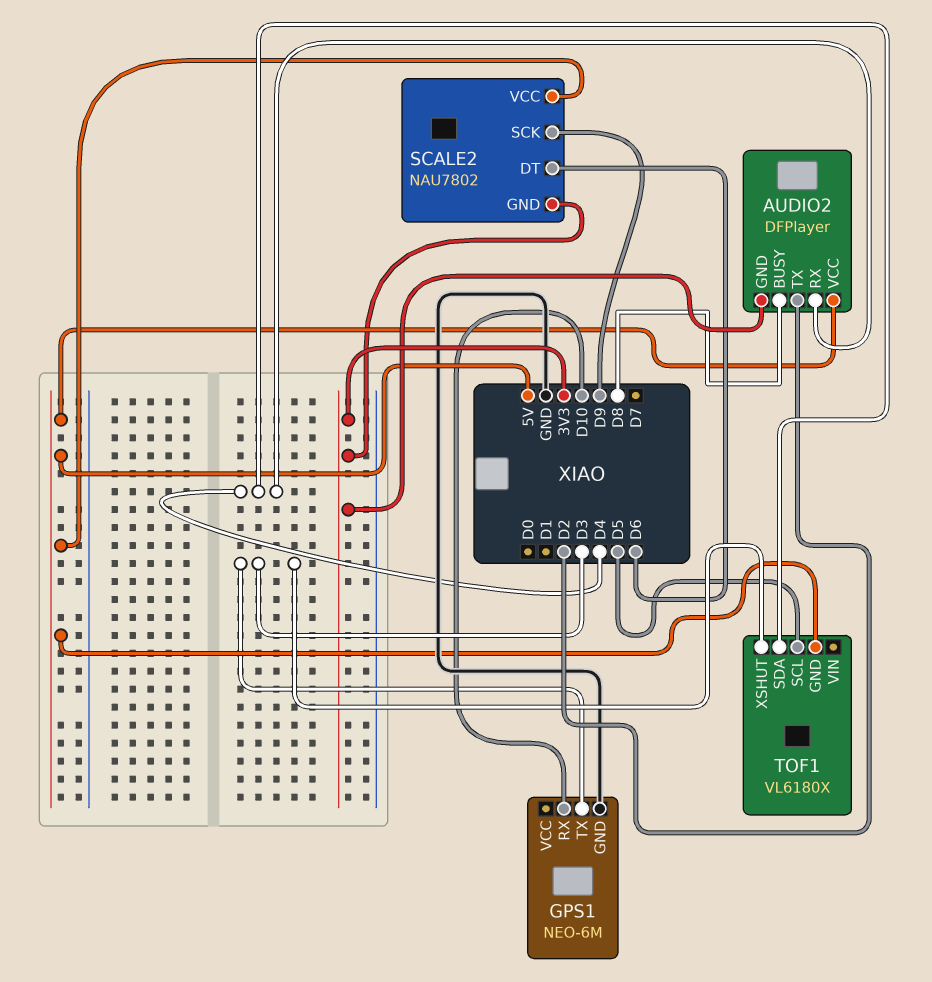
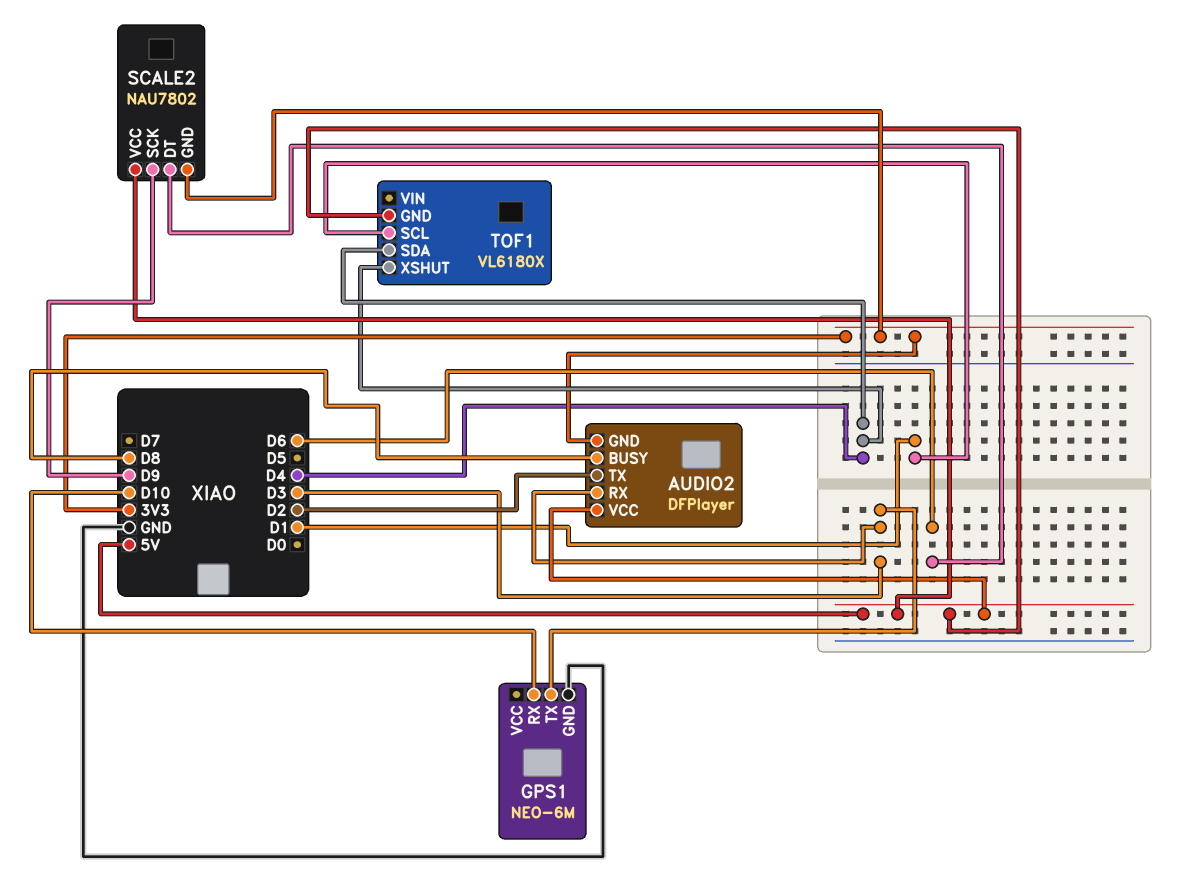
AUDIO2 pin RX: D4 -> D3
TOF1 pin SCL: D5 -> D1
TOF1 pin XSHUT: D3 -> D4

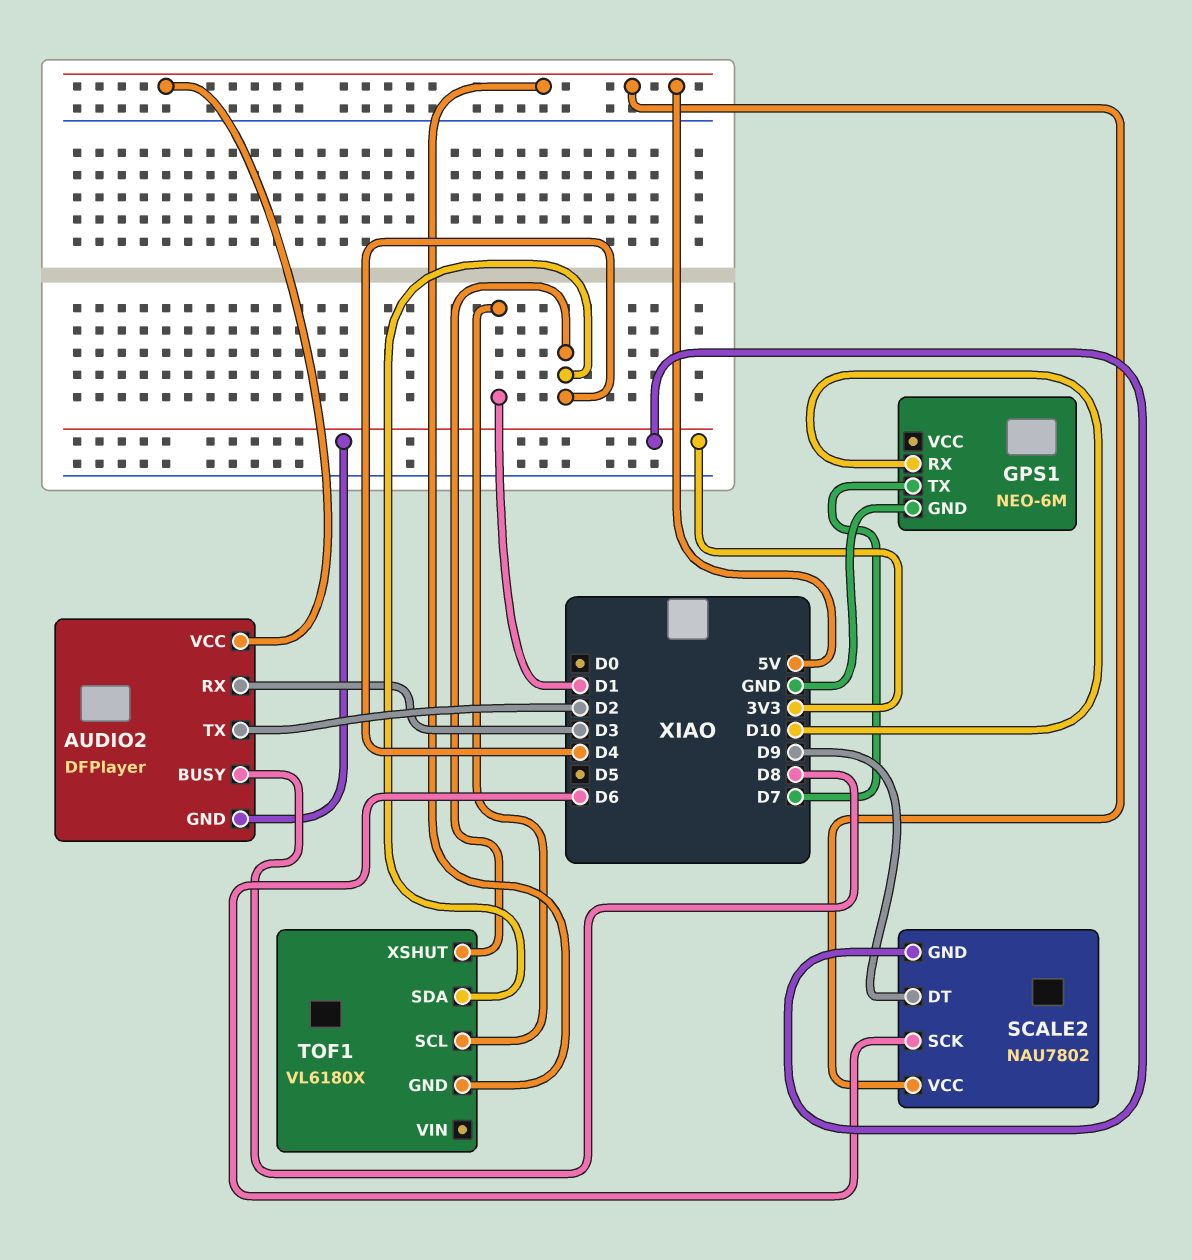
GPS1 pin TX: D3 -> D7
SCALE2 pin DT: D6 -> D9
SCALE2 pin SCK: D9 -> D6

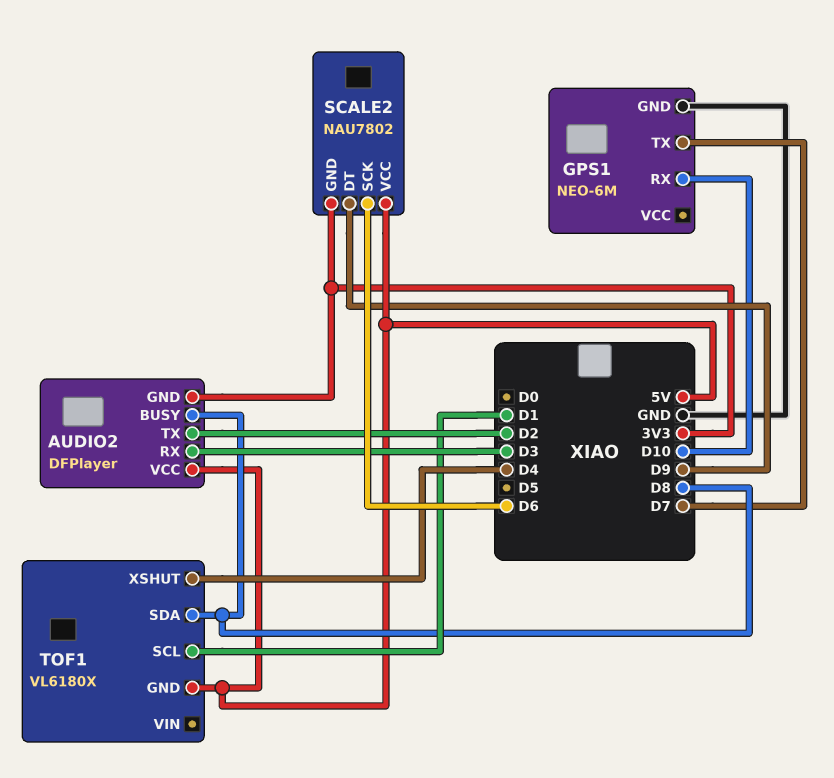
TOF1 pin SDA: D4 -> D8

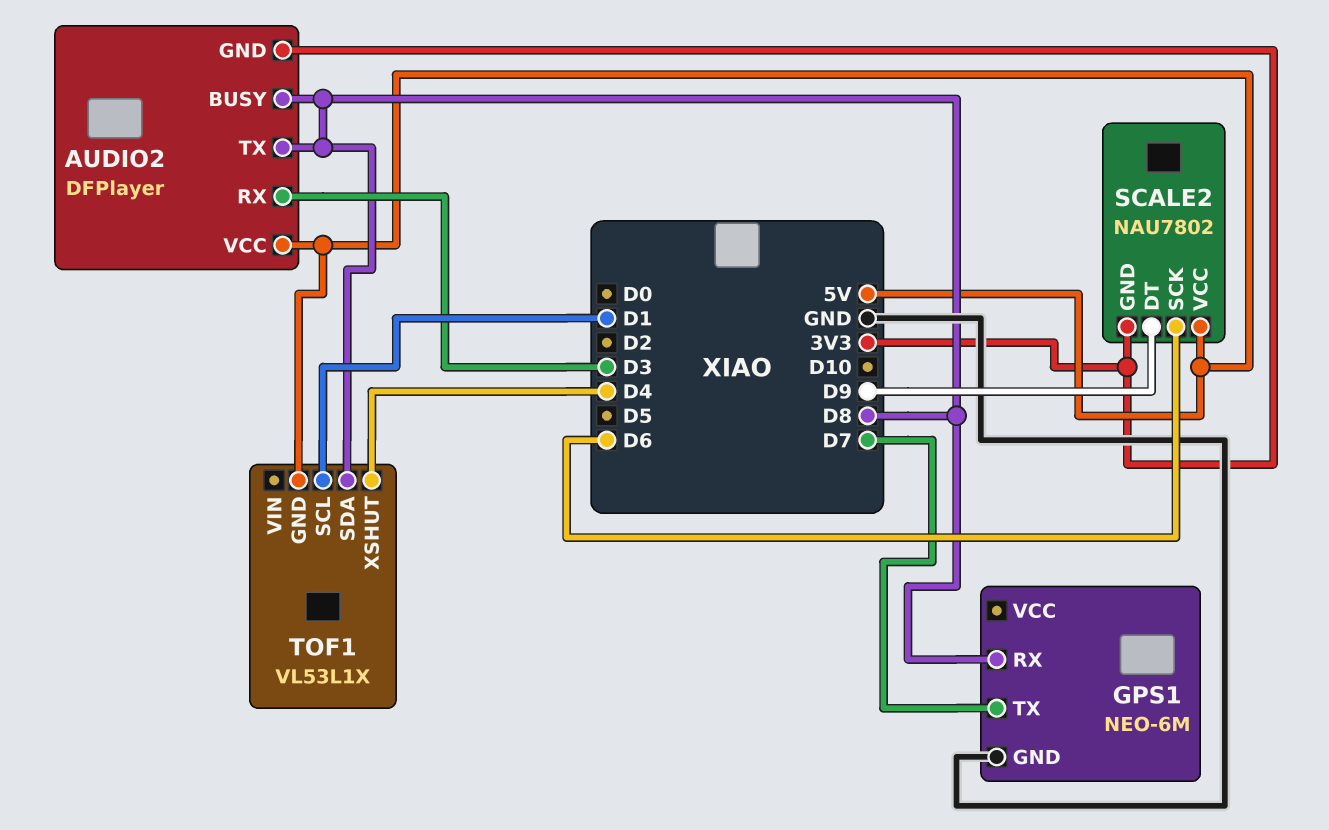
AUDIO2 pin TX: D2 -> D8
GPS1 pin RX: D10 -> D8
TOF1: VL6180X -> VL53L1X

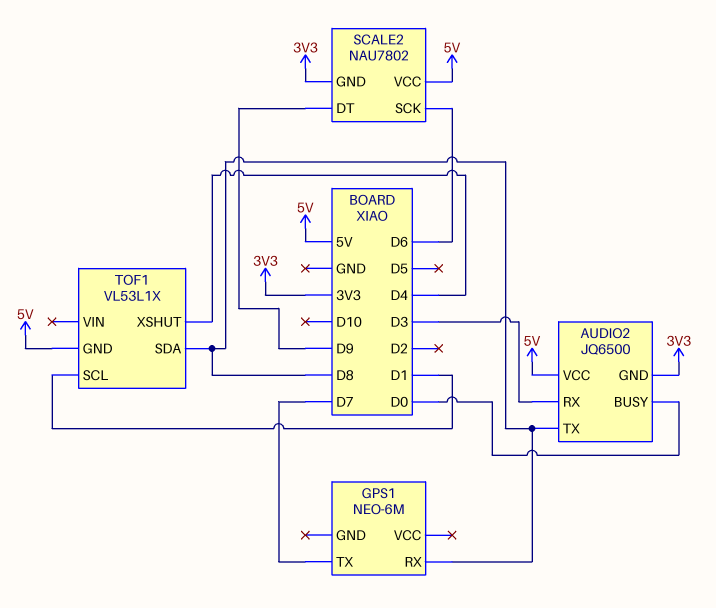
AUDIO2: DFPlayer -> JQ6500
AUDIO2 pin BUSY: D8 -> D0
GPS1 pin GND: GND -> none

